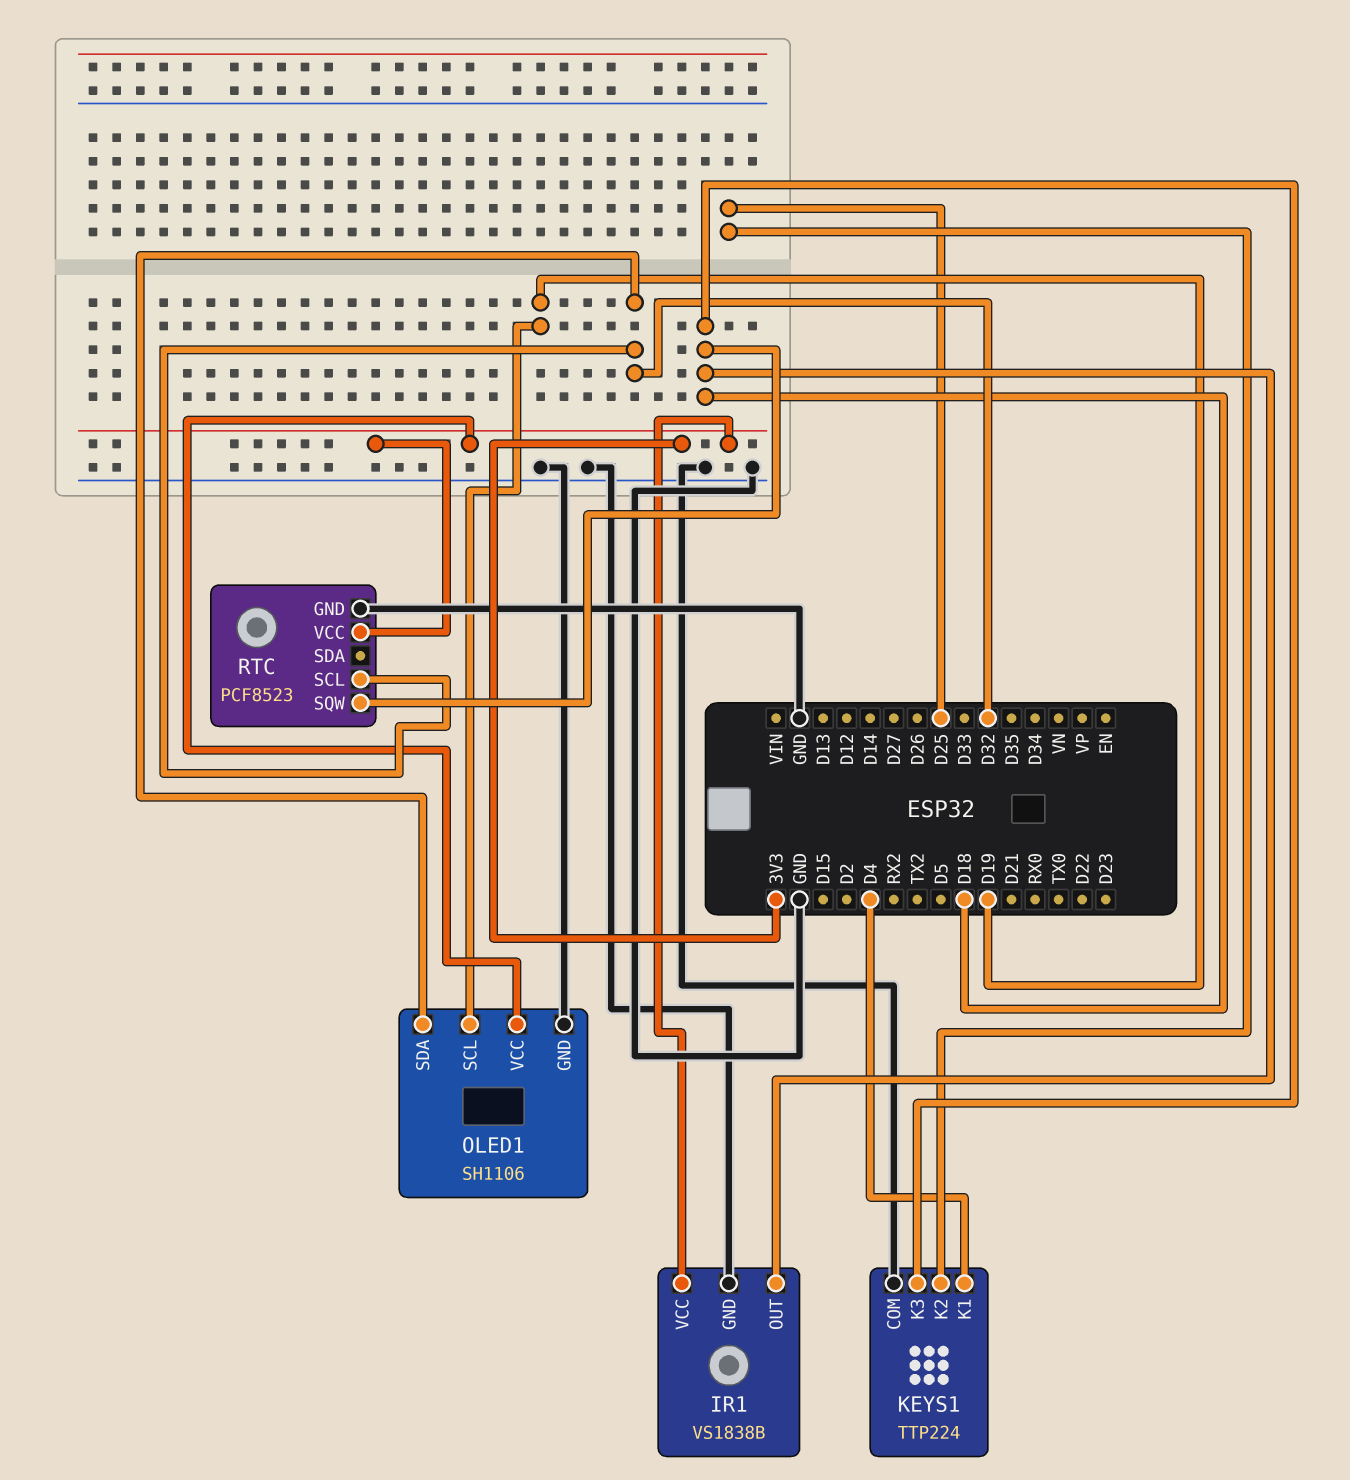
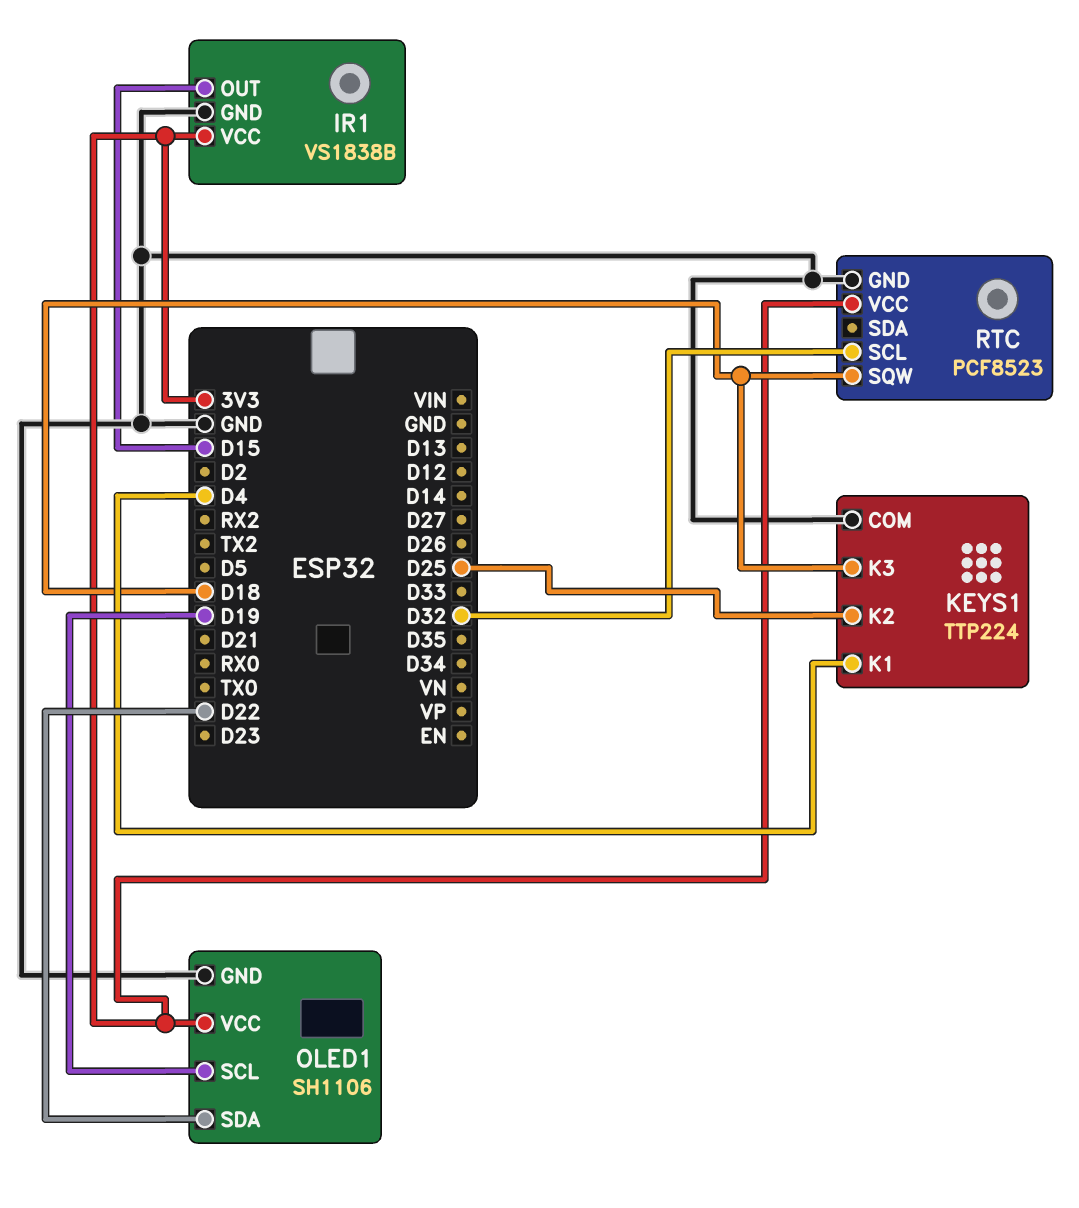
IR1 pin OUT: D18 -> D15
OLED1 pin SDA: D32 -> D22

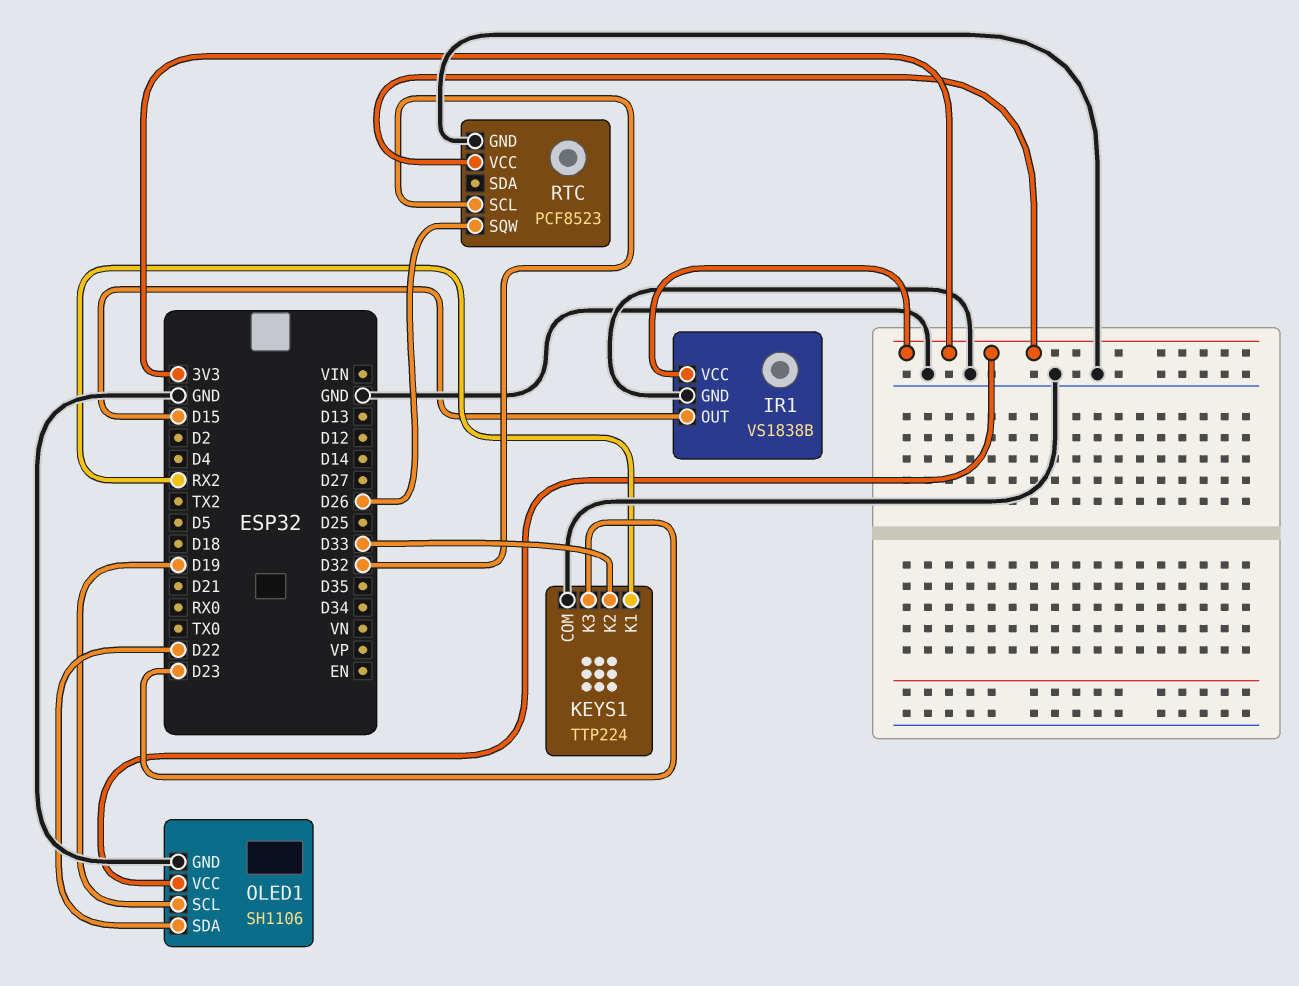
KEYS1 pin K1: D4 -> RX2
KEYS1 pin K2: D25 -> D33
KEYS1 pin K3: D18 -> D23
RTC pin SQW: D18 -> D26

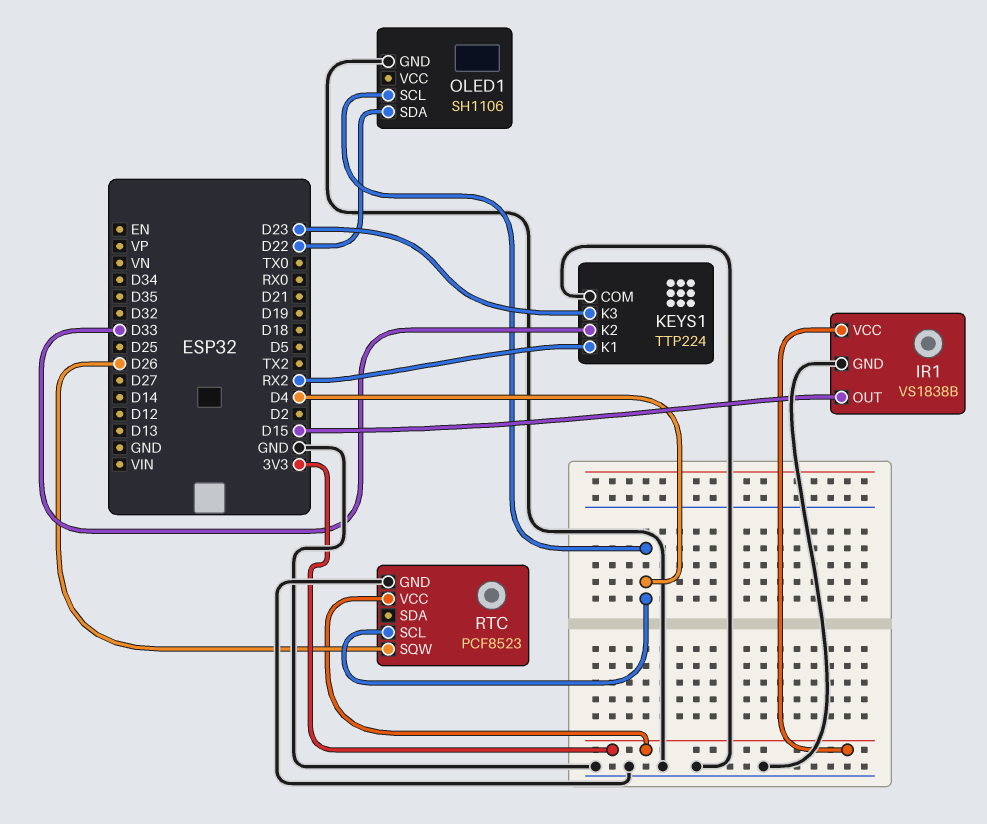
OLED1 pin SCL: D19 -> D4
OLED1 pin VCC: 3V3 -> none
RTC pin SCL: D32 -> D4

